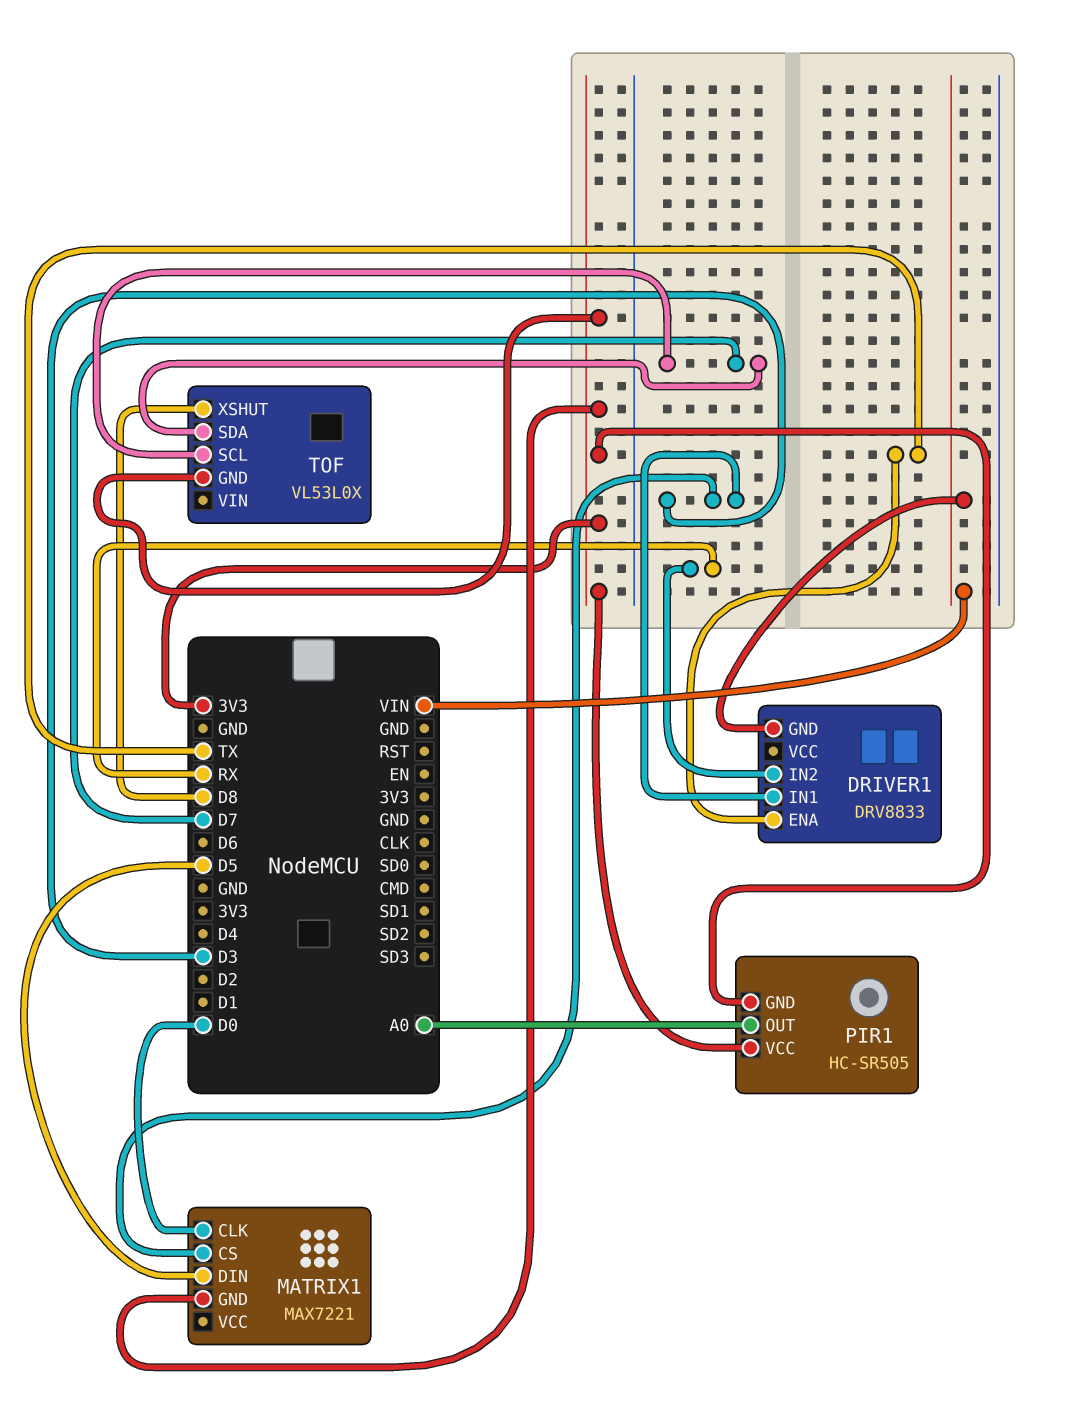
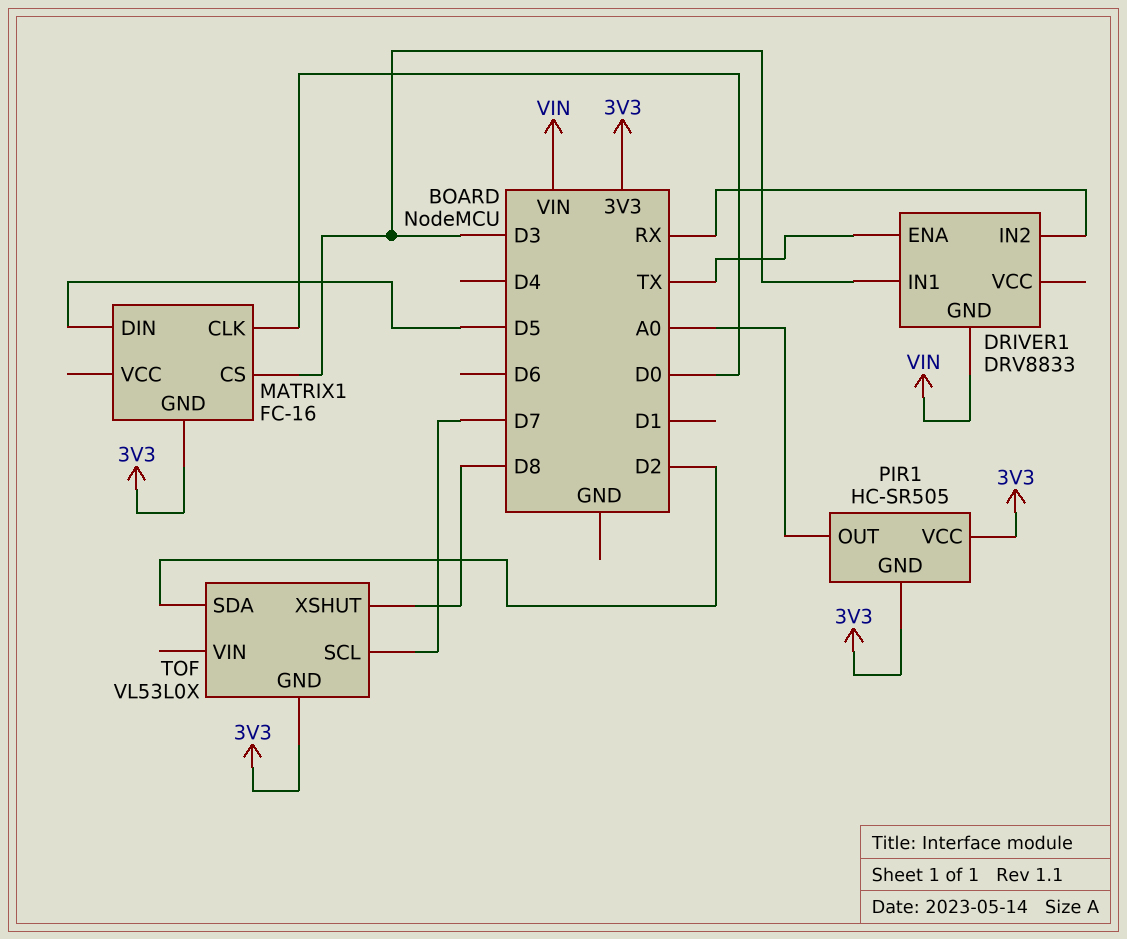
MATRIX1: MAX7221 -> FC-16
TOF pin SDA: D7 -> D2

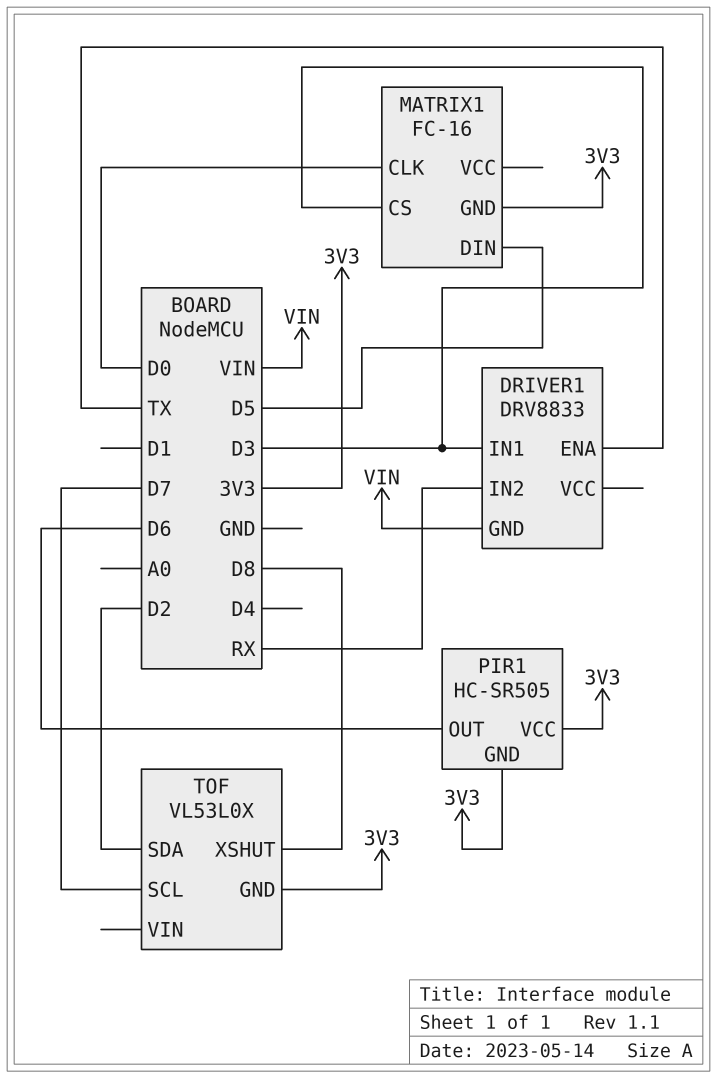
PIR1 pin OUT: A0 -> D6

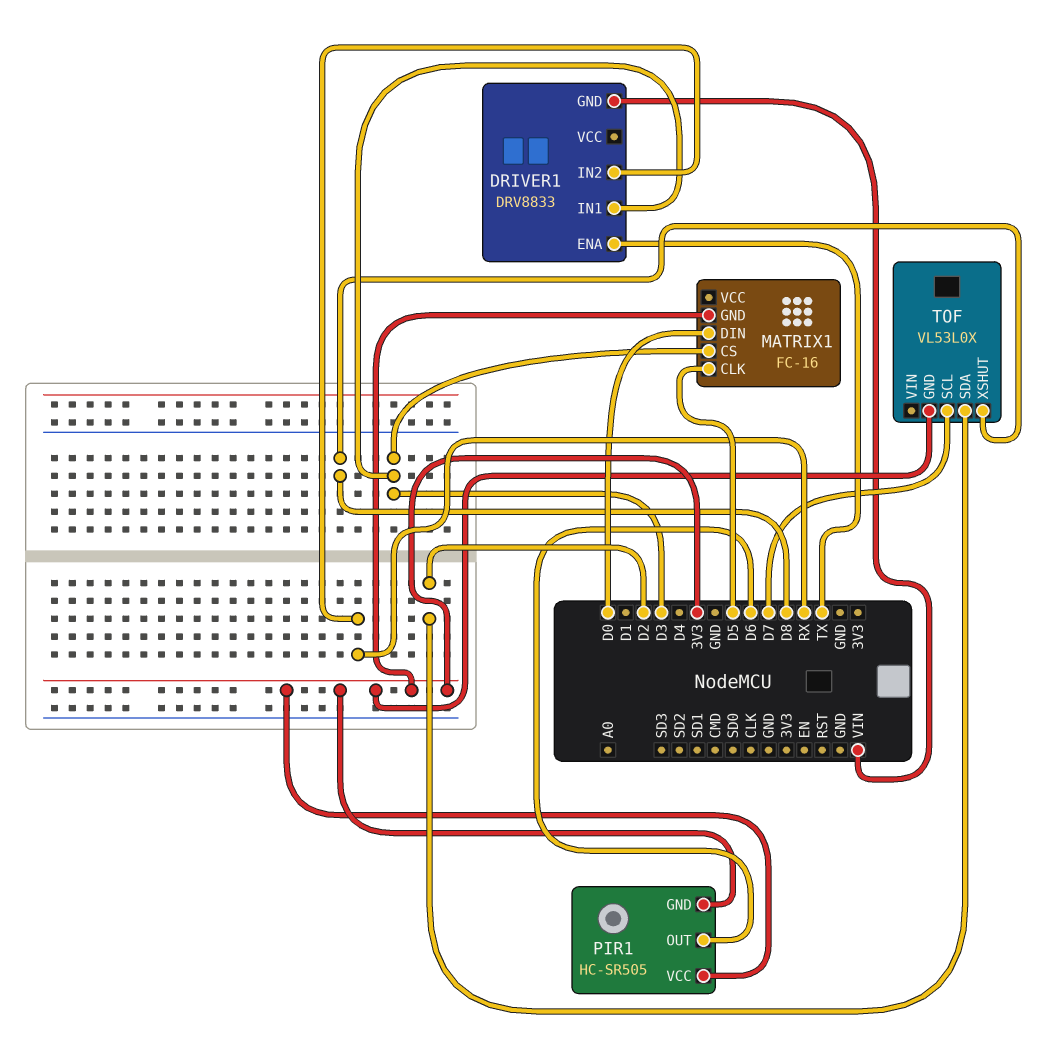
MATRIX1 pin CLK: D0 -> D5
MATRIX1 pin DIN: D5 -> D0

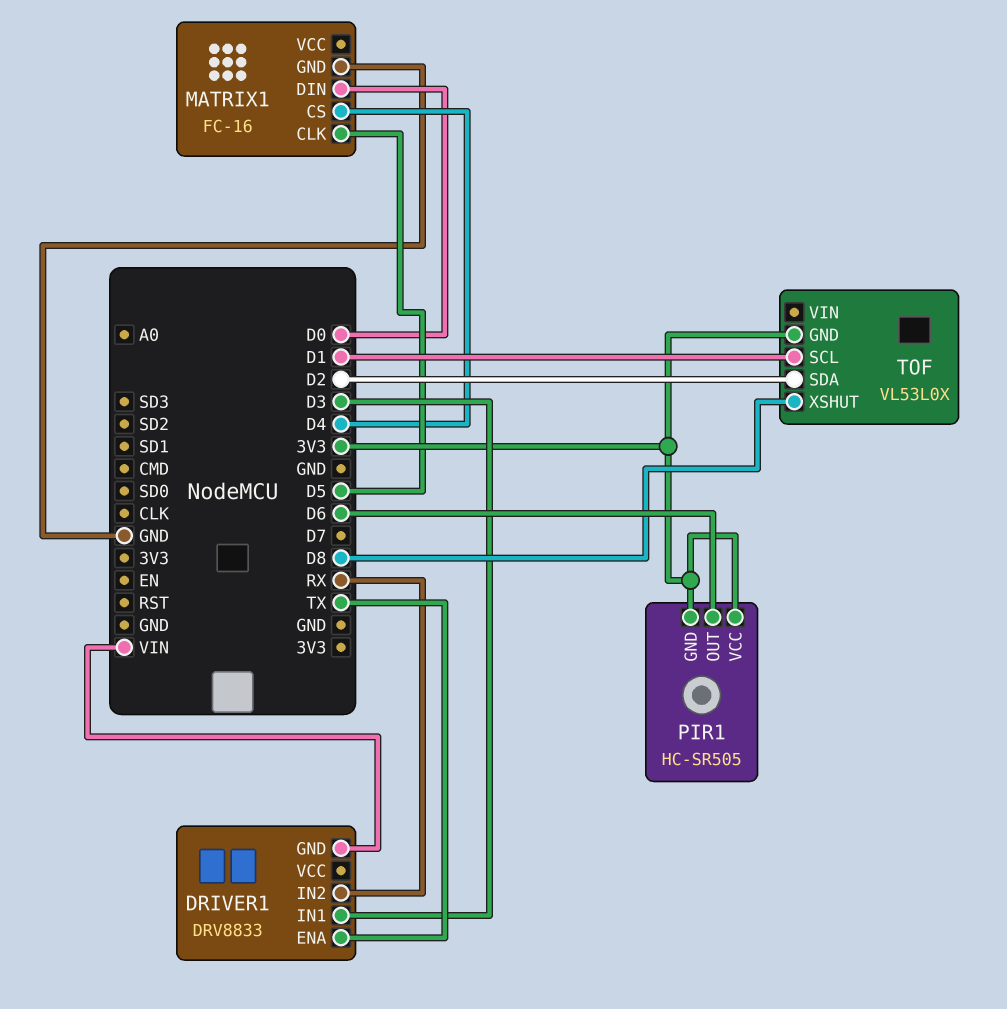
MATRIX1 pin CS: D3 -> D4
MATRIX1 pin GND: 3V3 -> GND
TOF pin SCL: D7 -> D1

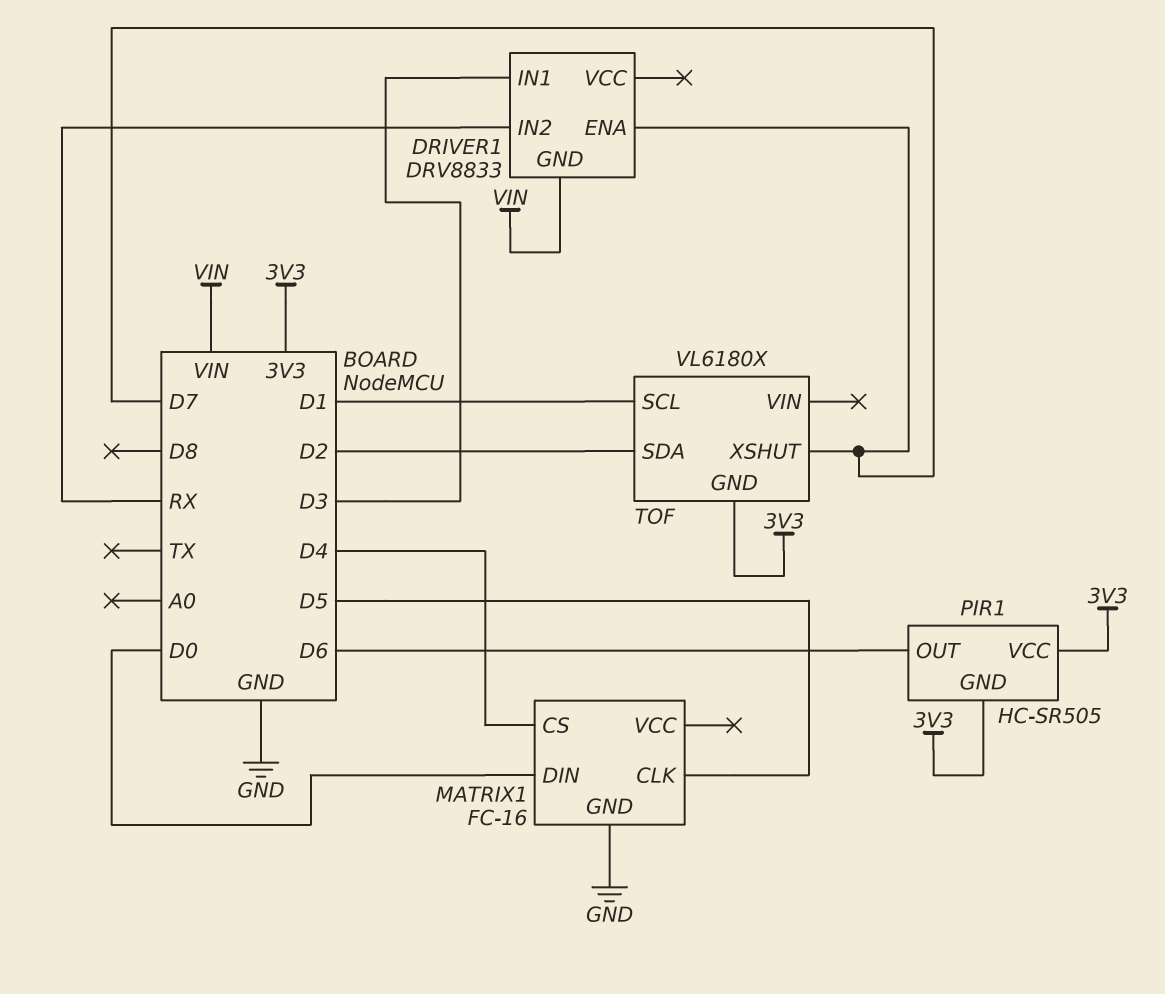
DRIVER1 pin ENA: TX -> D7
TOF: VL53L0X -> VL6180X
TOF pin XSHUT: D8 -> D7

